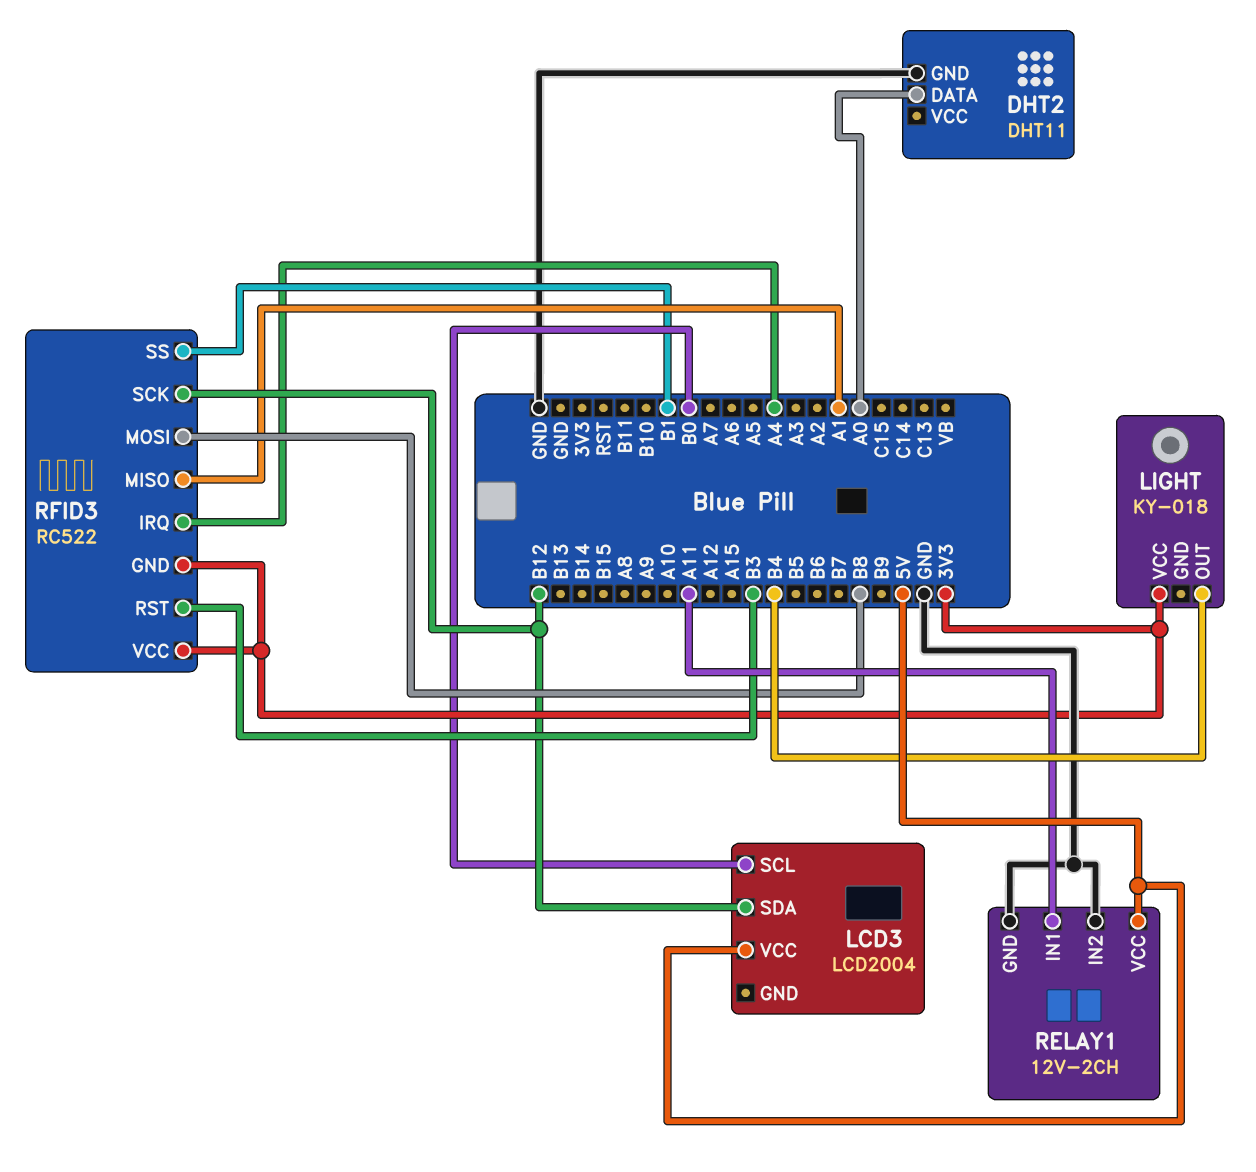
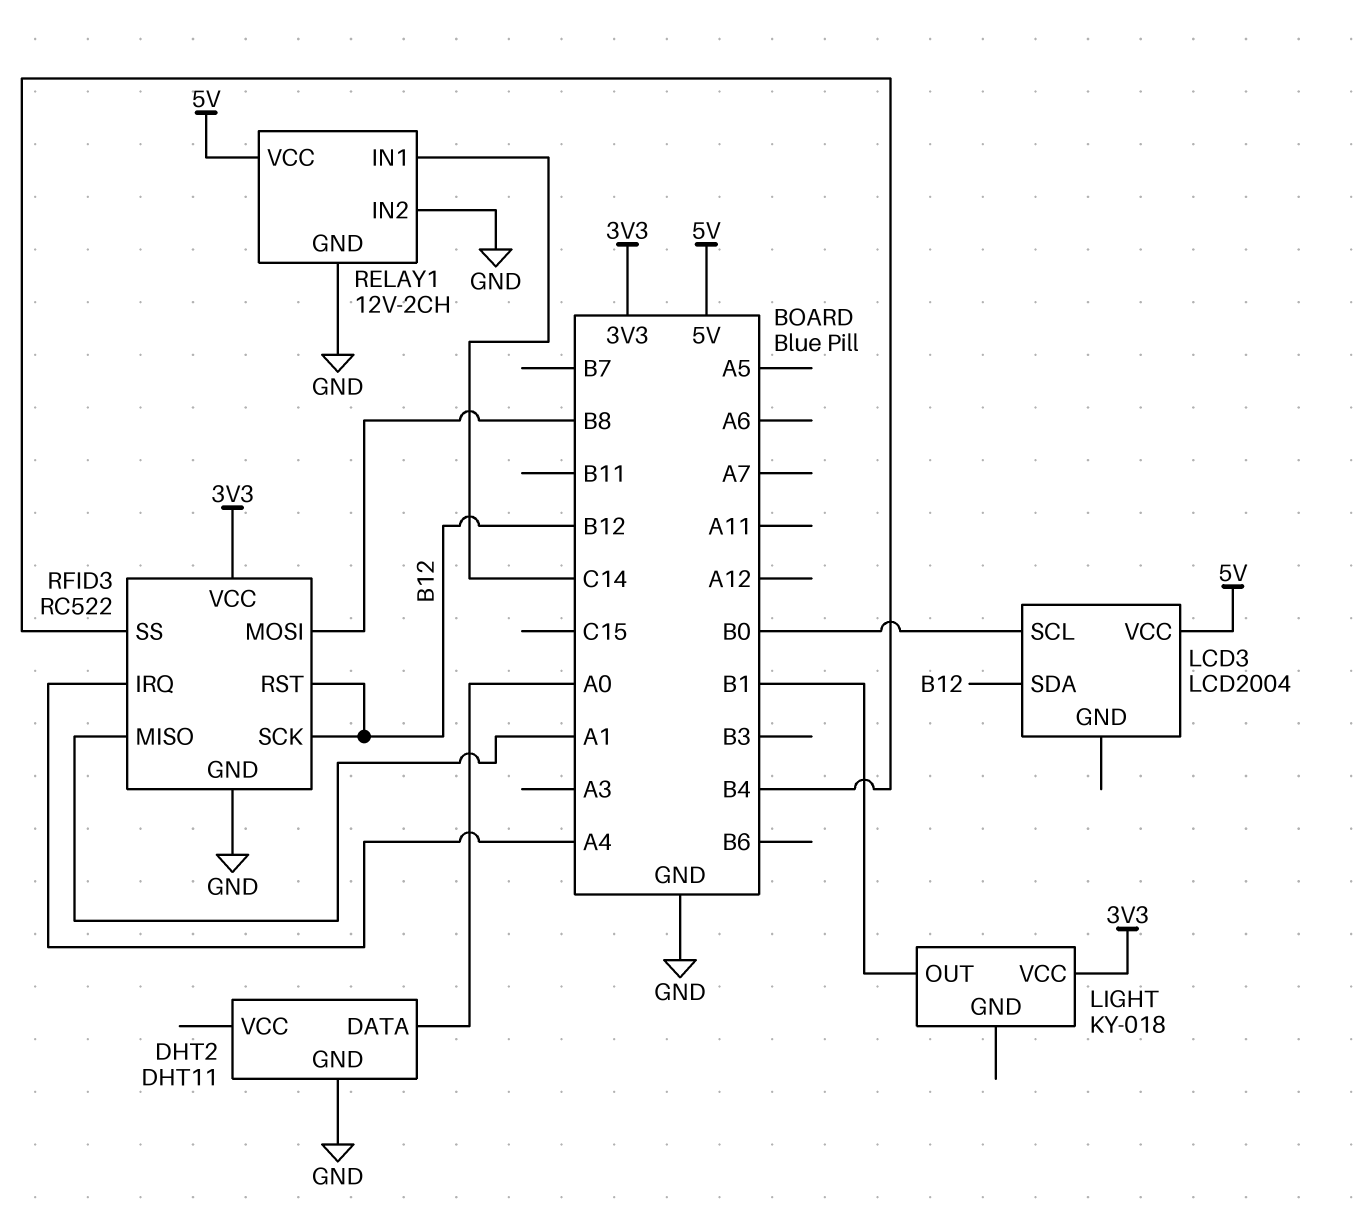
LIGHT pin OUT: B4 -> B1
RELAY1 pin IN1: A11 -> C14
RFID3 pin GND: 3V3 -> GND
RFID3 pin RST: B3 -> B12
RFID3 pin SS: B1 -> B4

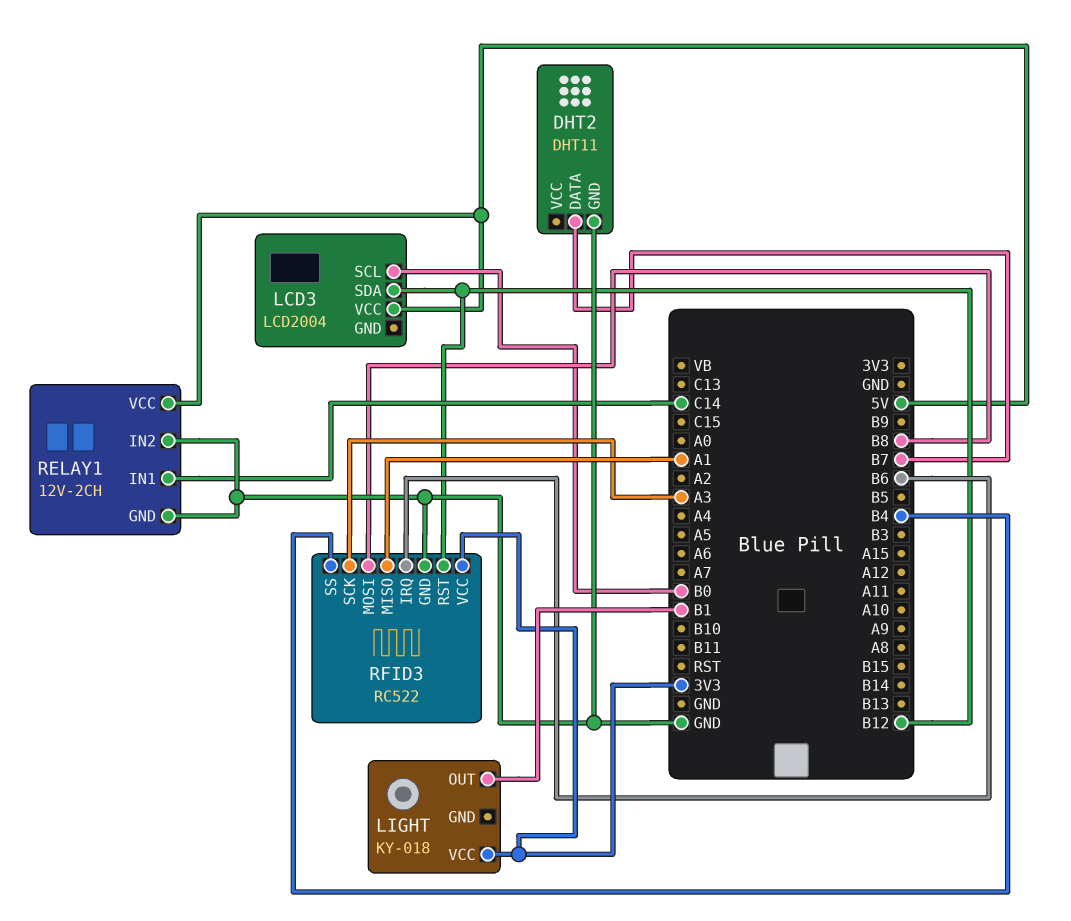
DHT2 pin DATA: A0 -> B7
RFID3 pin IRQ: A4 -> B6
RFID3 pin SCK: B12 -> A3

